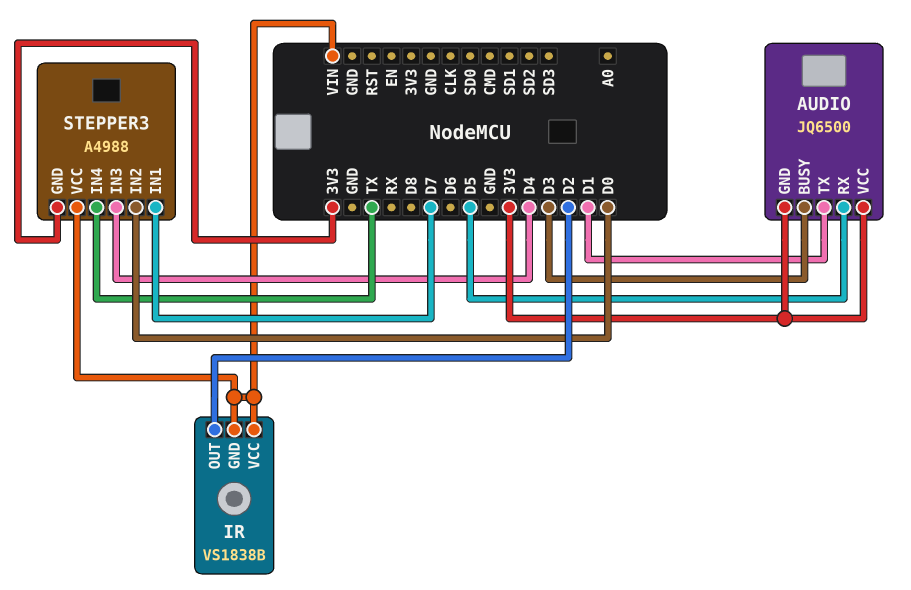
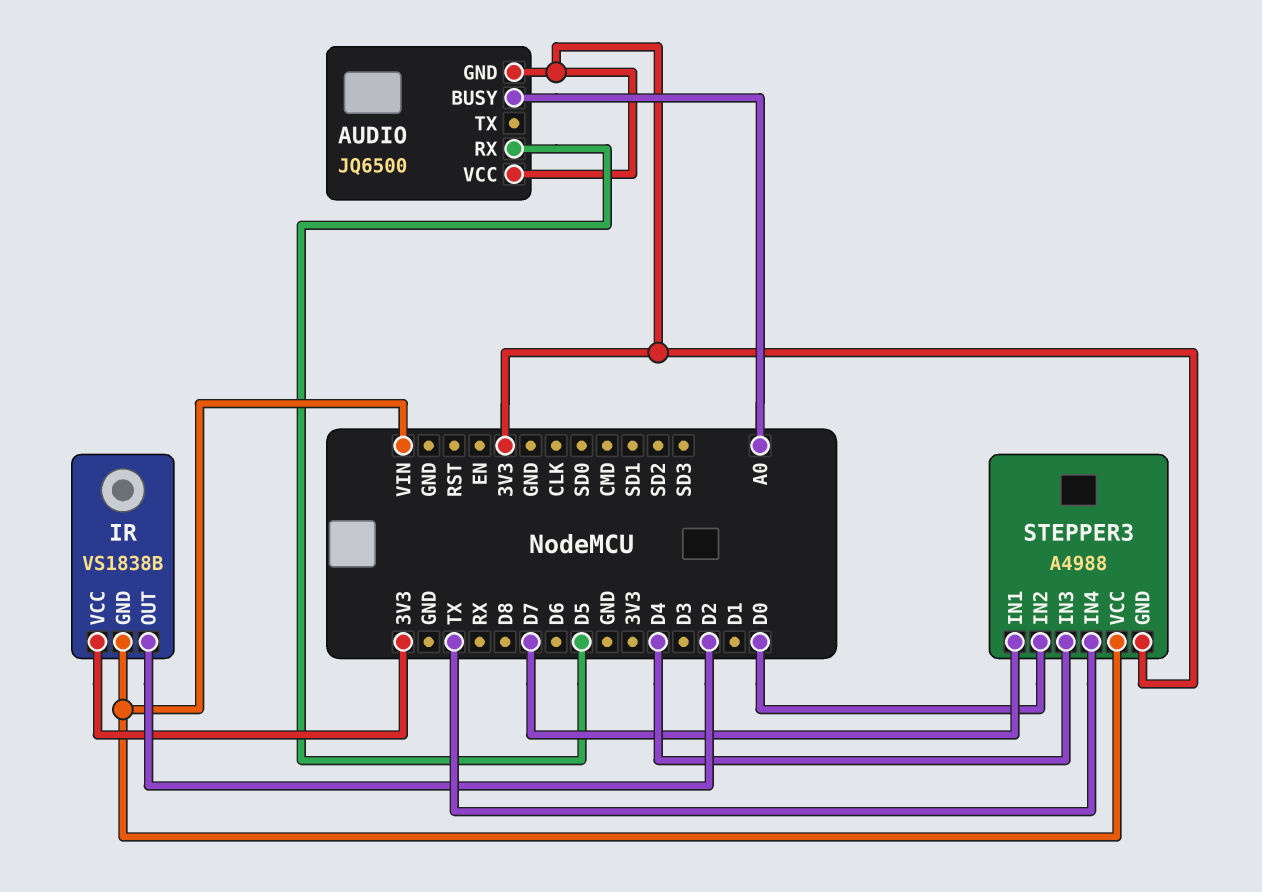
AUDIO pin BUSY: D3 -> A0
AUDIO pin TX: D1 -> none
IR pin VCC: VIN -> 3V3

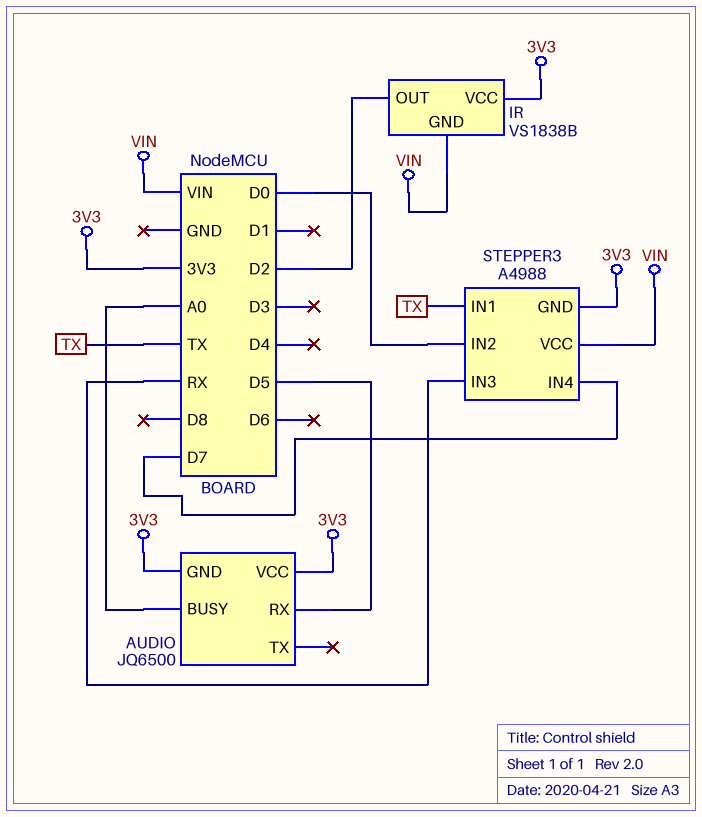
STEPPER3 pin IN1: D7 -> TX
STEPPER3 pin IN3: D4 -> RX
STEPPER3 pin IN4: TX -> D7

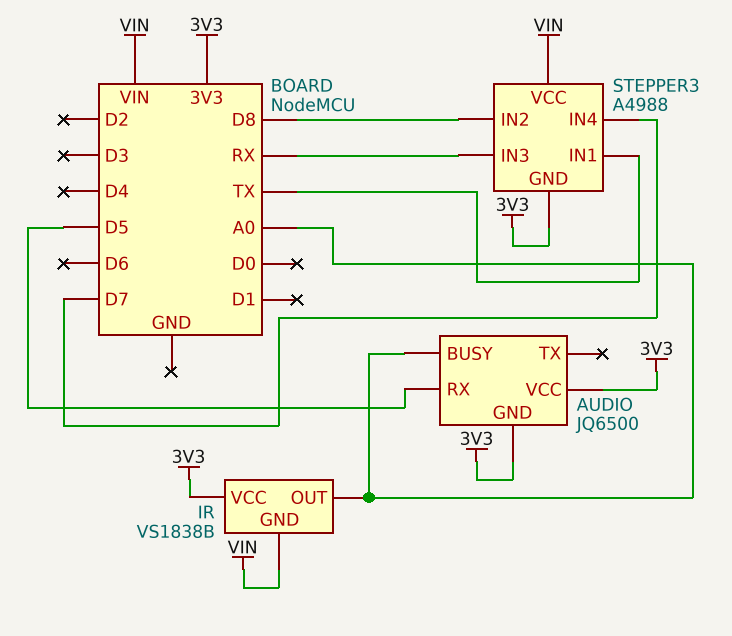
IR pin OUT: D2 -> A0
STEPPER3 pin IN2: D0 -> D8

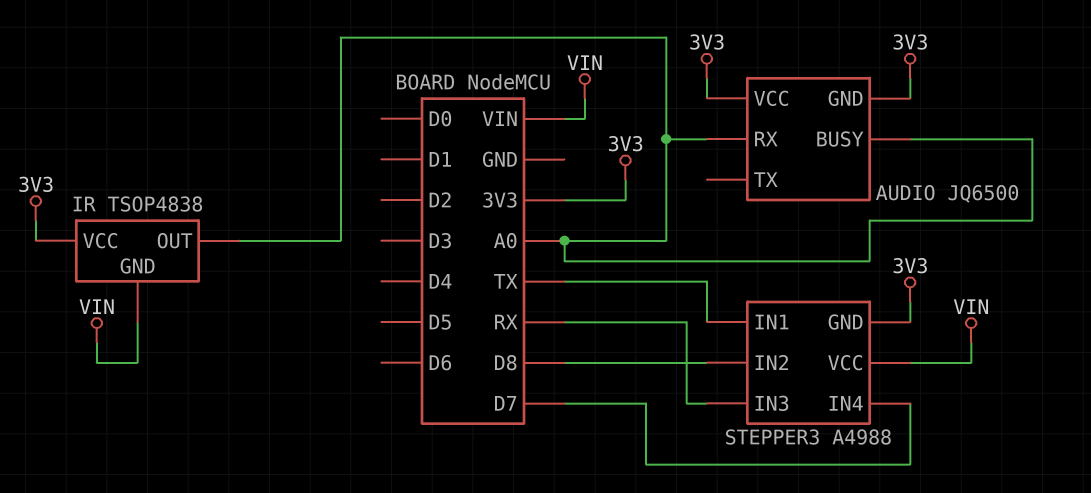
AUDIO pin RX: D5 -> A0
IR: VS1838B -> TSOP4838

